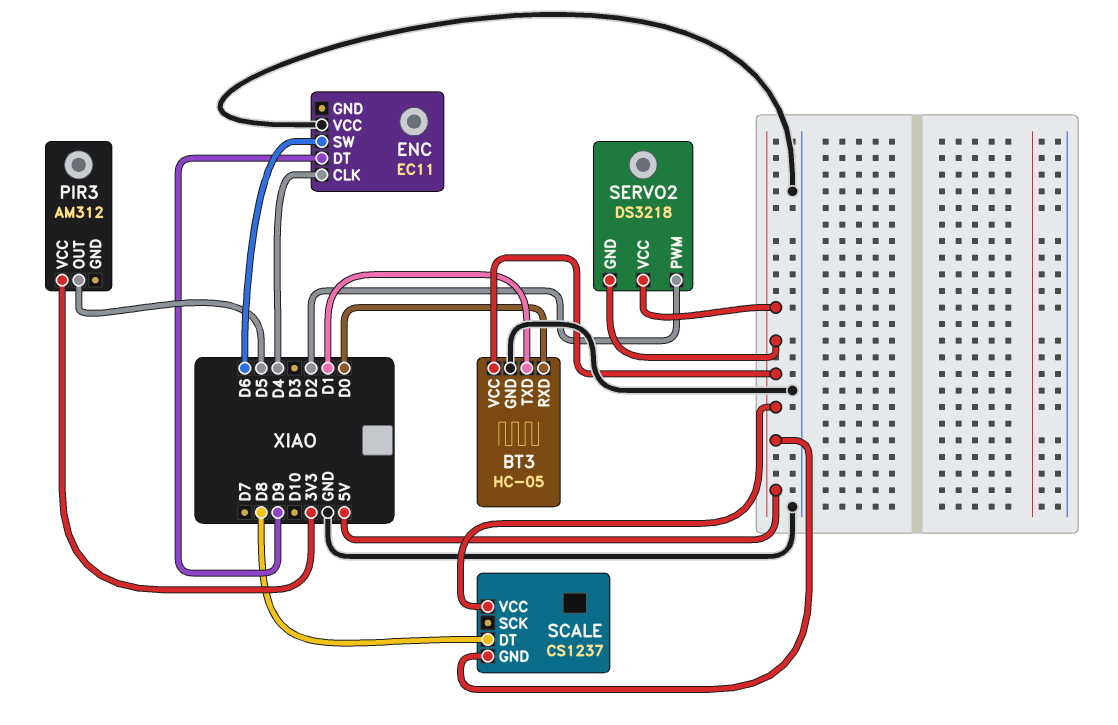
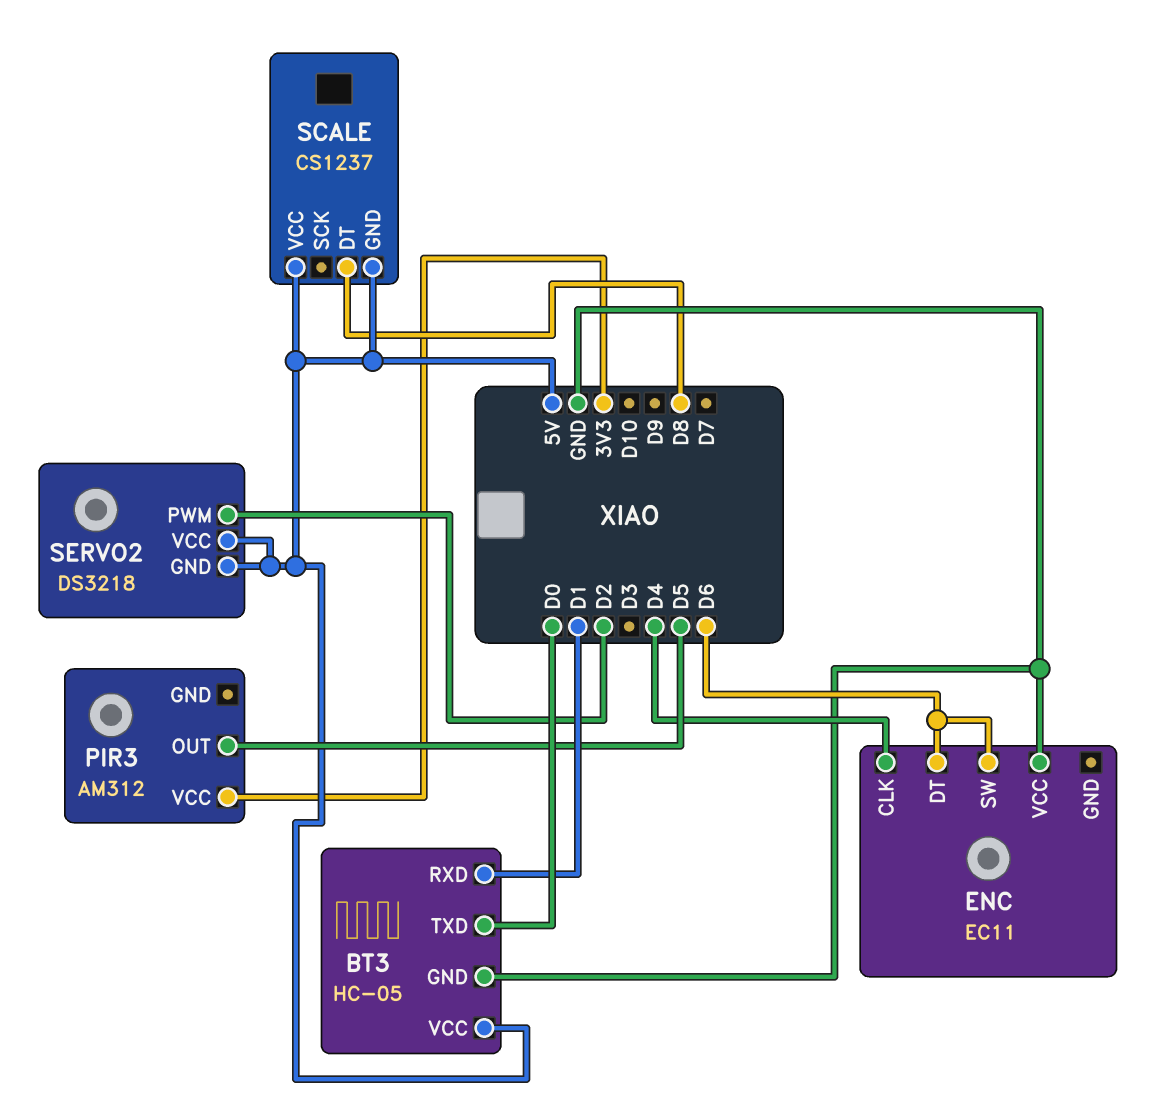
BT3 pin RXD: D0 -> D1
BT3 pin TXD: D1 -> D0
ENC pin DT: D9 -> D6

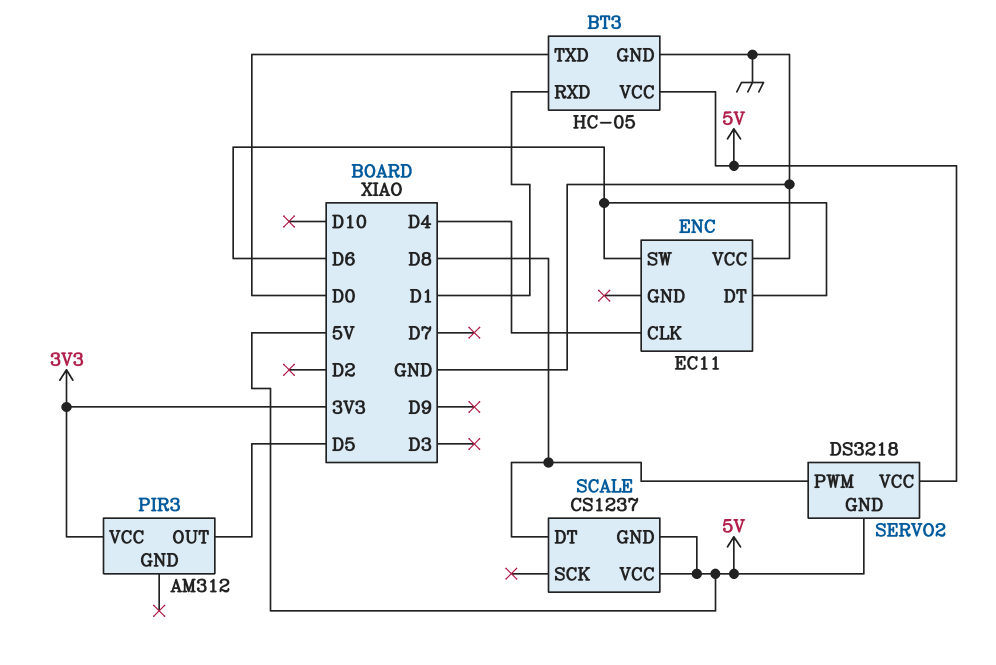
SERVO2 pin PWM: D2 -> D8

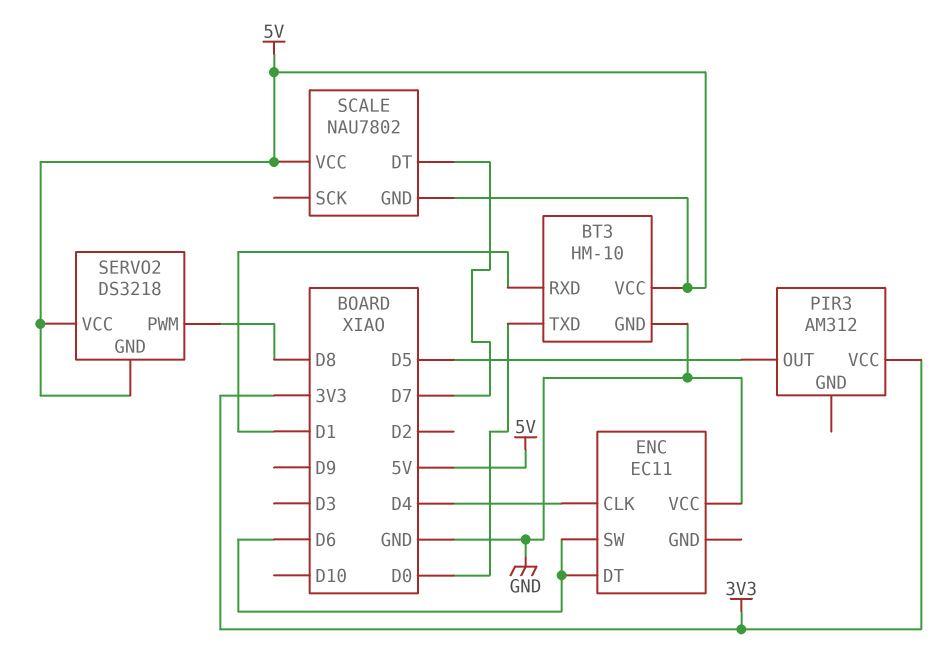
BT3: HC-05 -> HM-10
SCALE: CS1237 -> NAU7802
SCALE pin DT: D8 -> D7

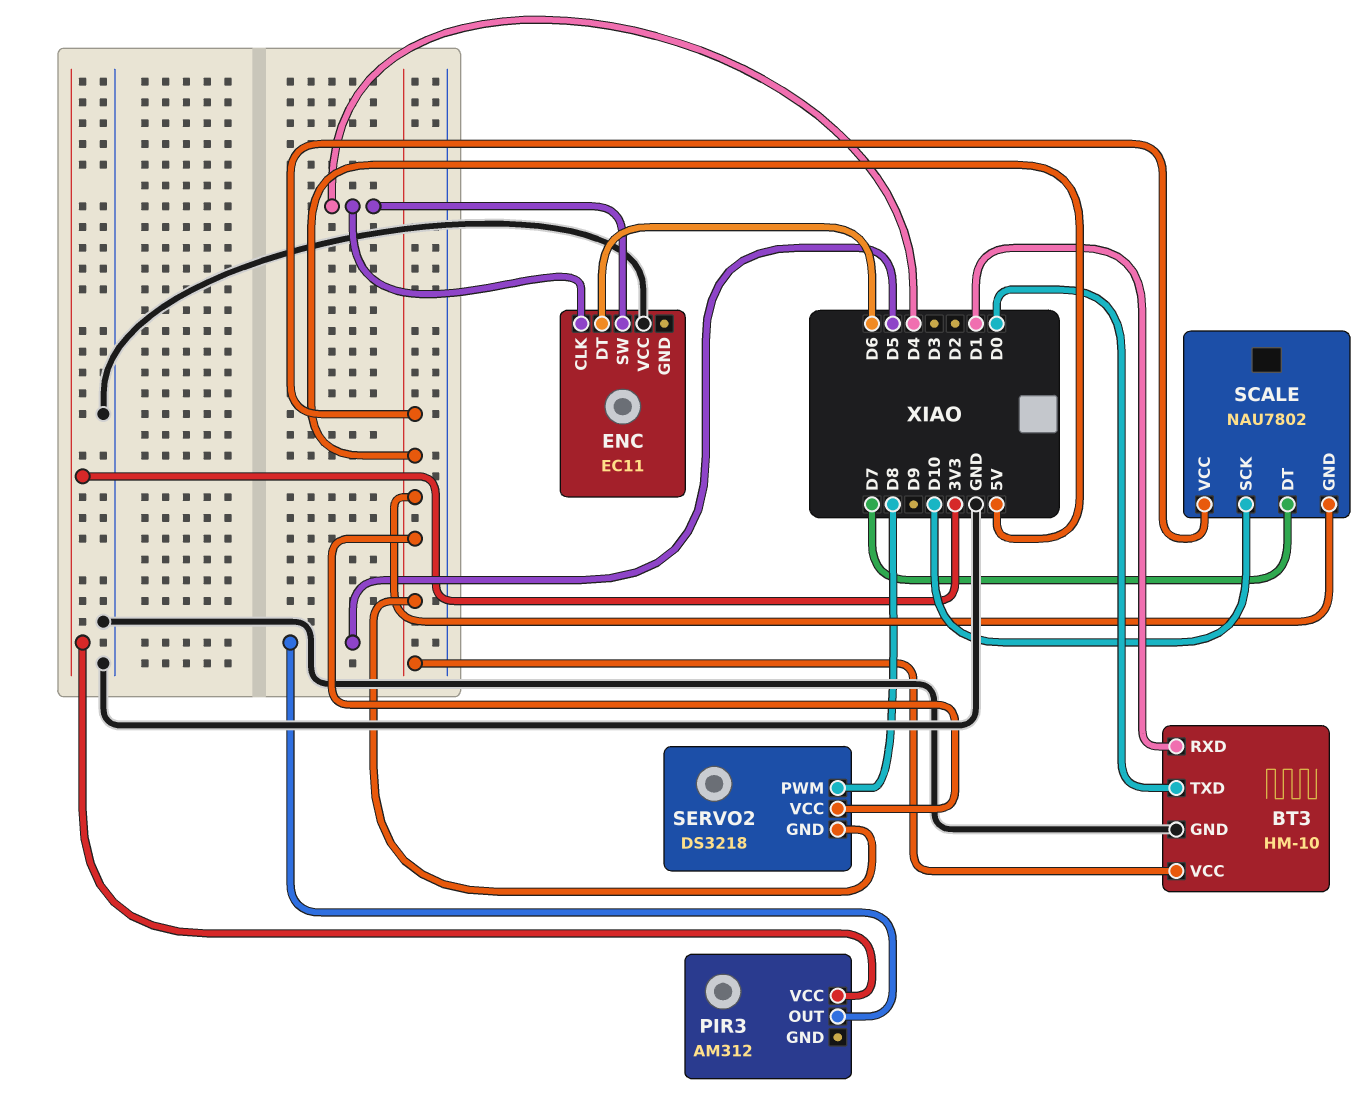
ENC pin SW: D6 -> D4
SCALE pin SCK: none -> D10

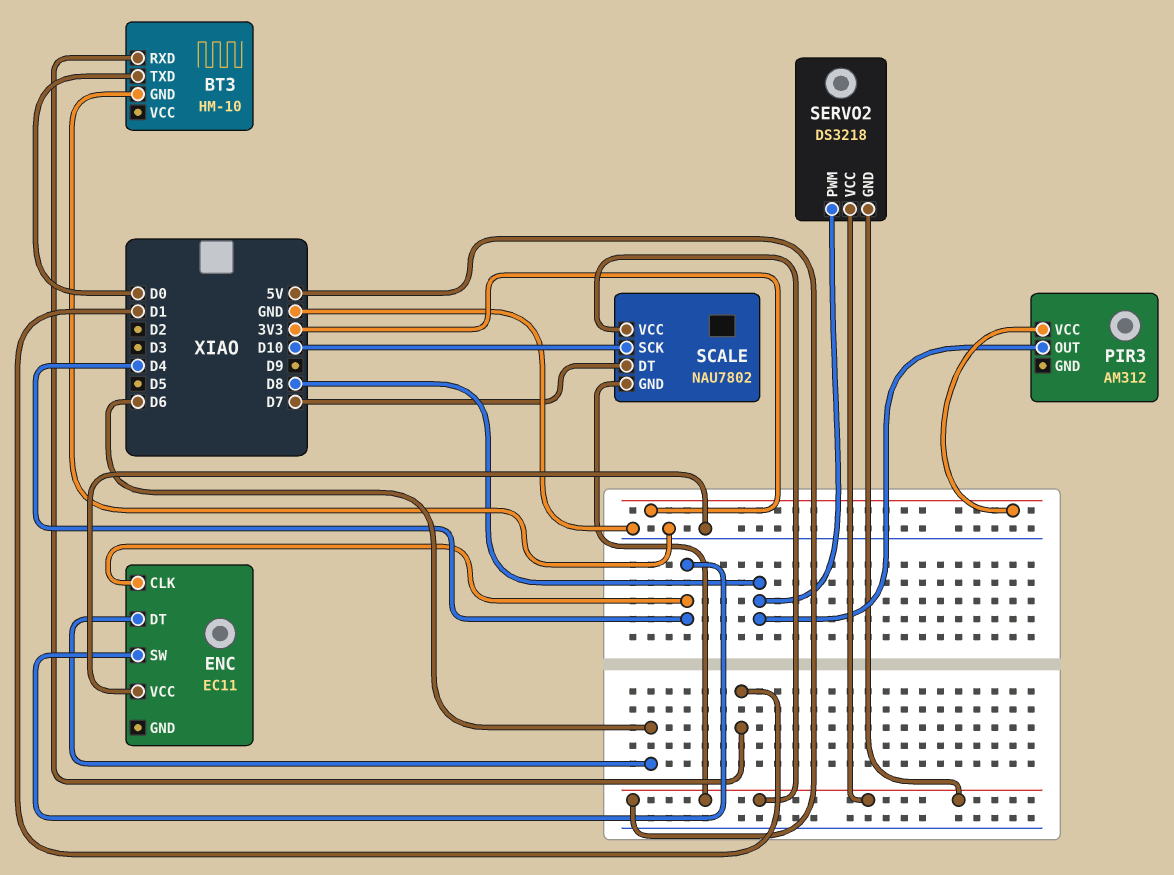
BT3 pin VCC: 5V -> none
PIR3 pin OUT: D5 -> D8

